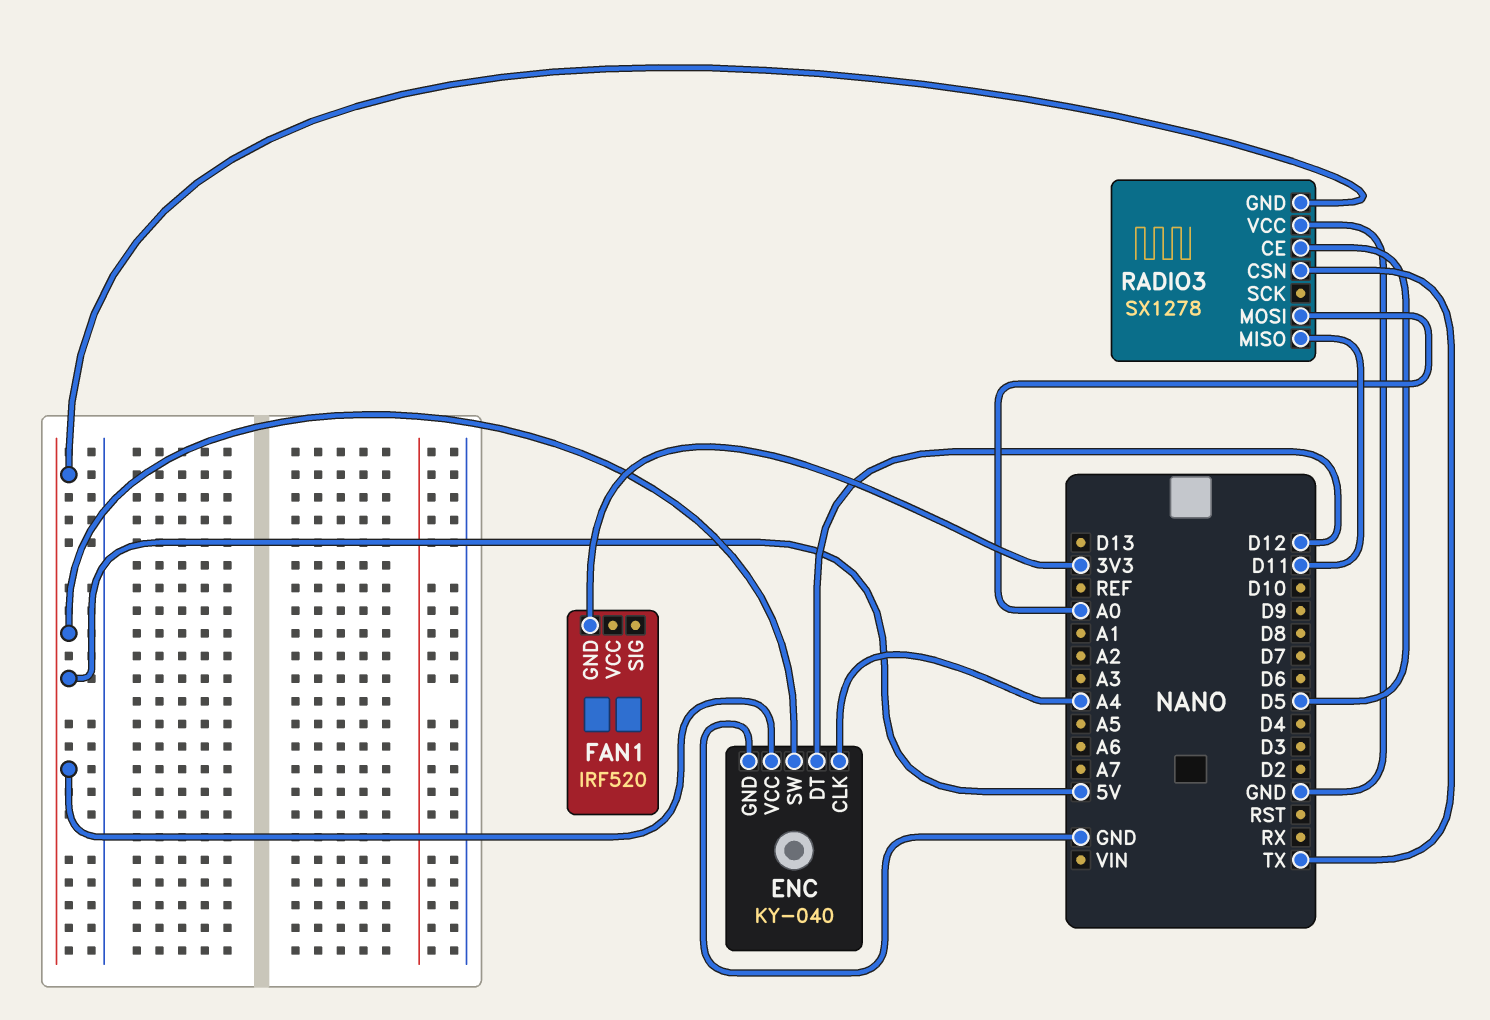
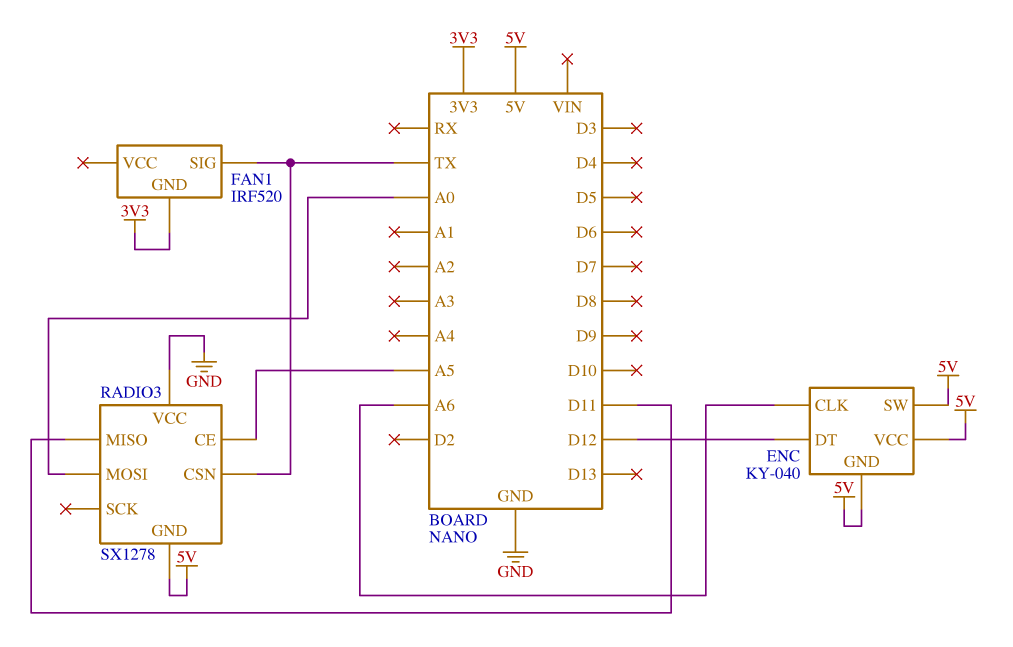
ENC pin CLK: A4 -> A6
ENC pin GND: GND -> 5V
FAN1 pin SIG: none -> TX
RADIO3 pin CE: D5 -> A5

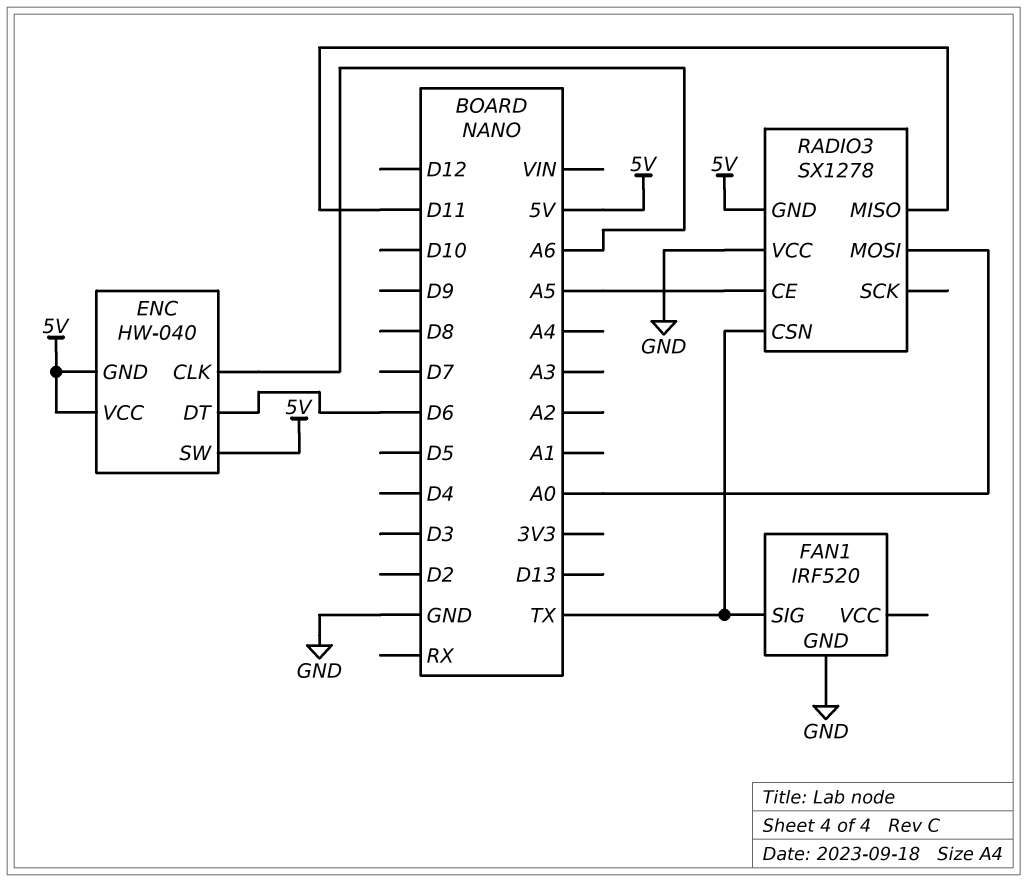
ENC: KY-040 -> HW-040
ENC pin DT: D12 -> D6
FAN1 pin GND: 3V3 -> GND

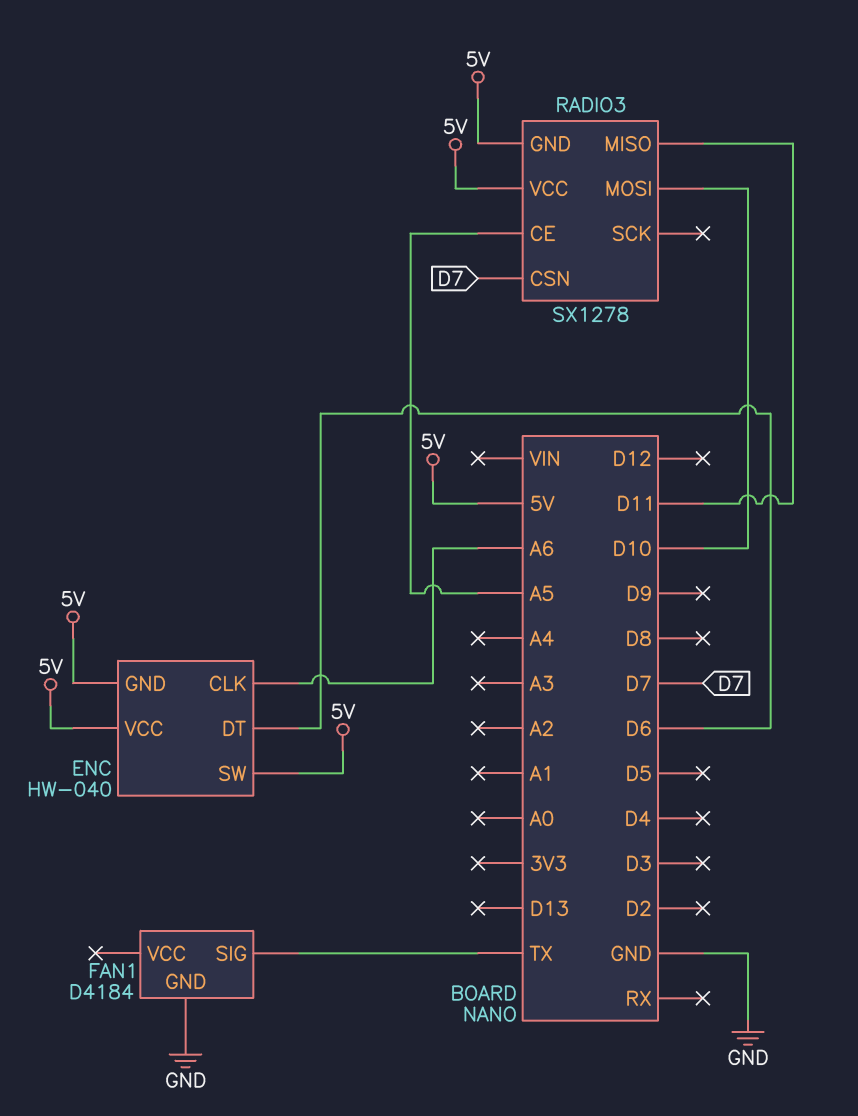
FAN1: IRF520 -> D4184
RADIO3 pin CSN: TX -> D7
RADIO3 pin MOSI: A0 -> D10
RADIO3 pin VCC: GND -> 5V

